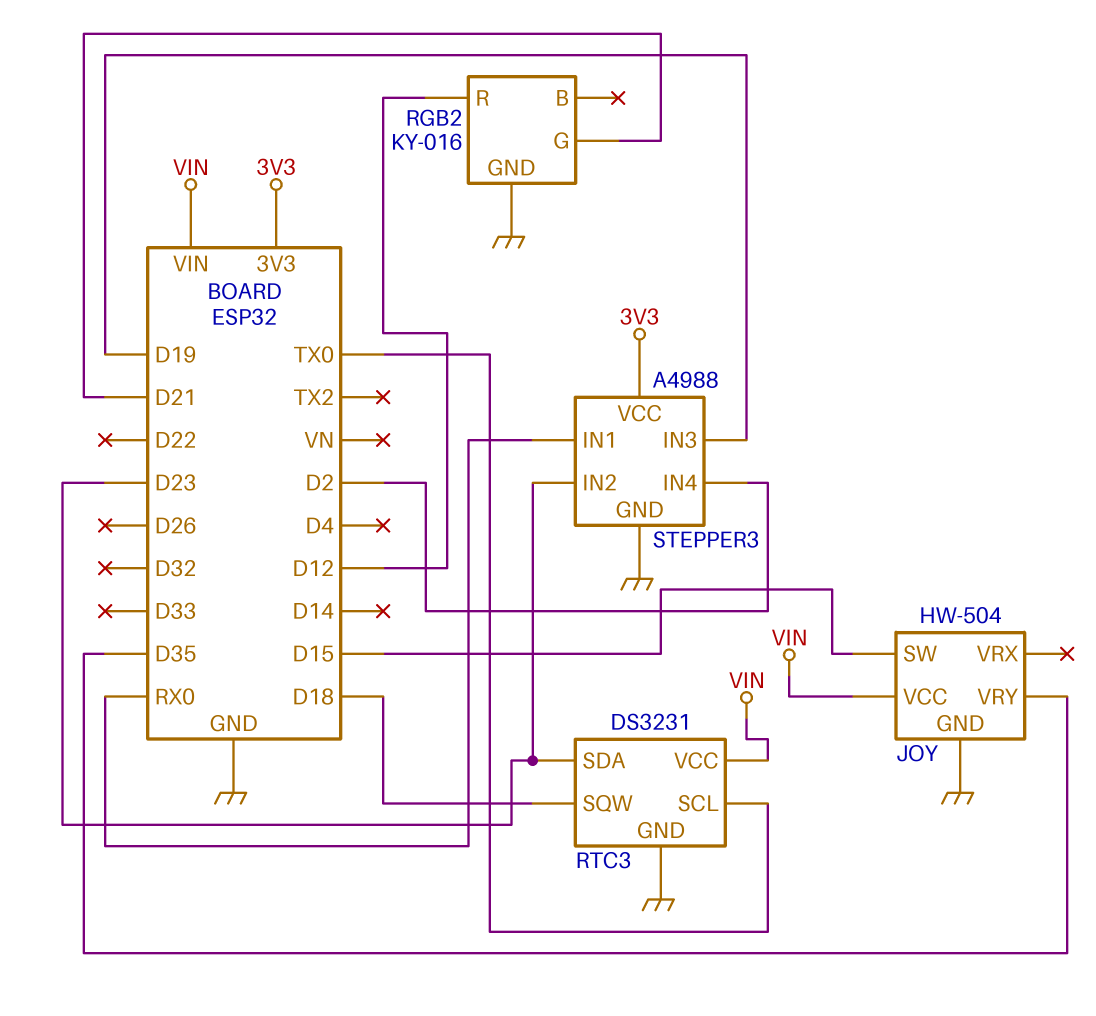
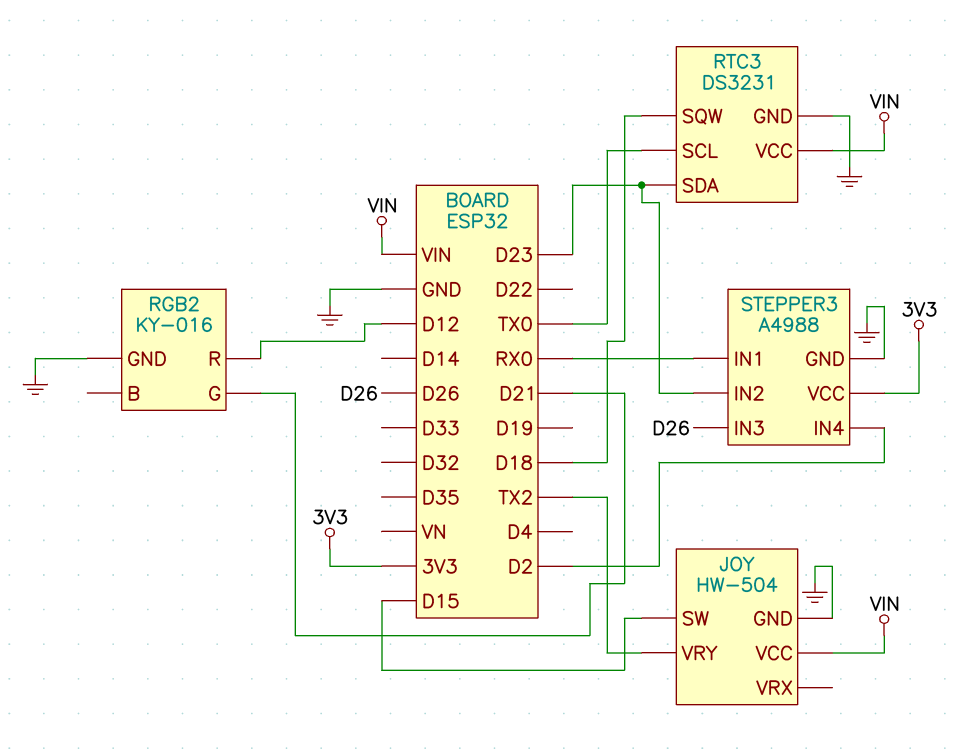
JOY pin VRY: D35 -> TX2
STEPPER3 pin IN3: D19 -> D26

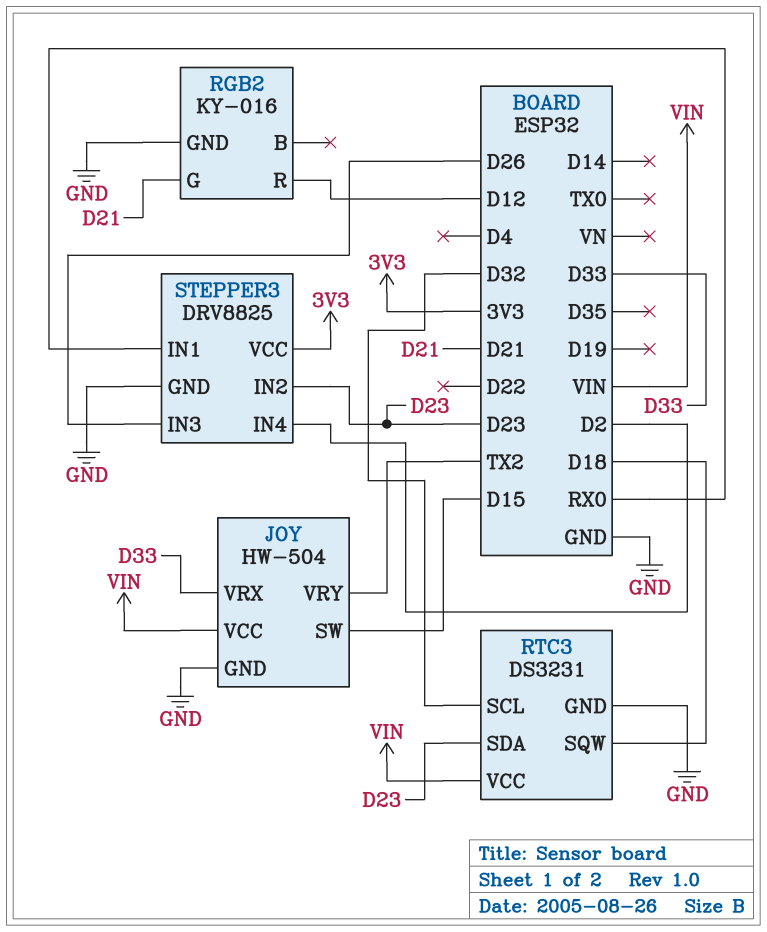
JOY pin VRX: none -> D33
RTC3 pin SCL: TX0 -> D32
STEPPER3: A4988 -> DRV8825

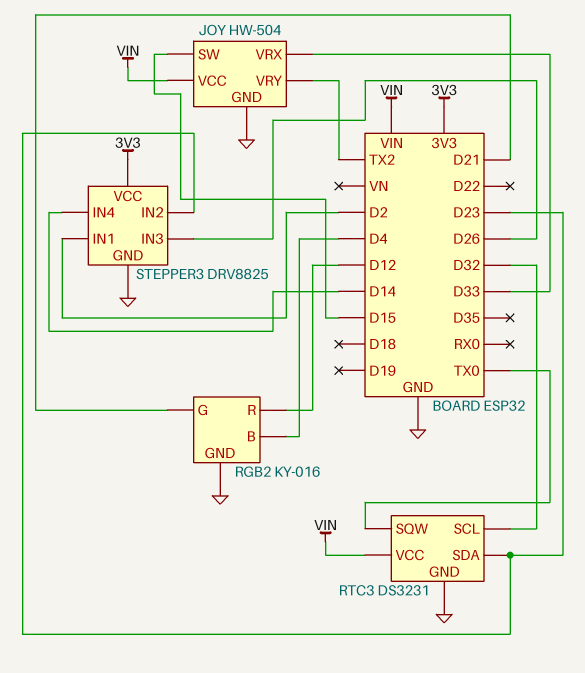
RGB2 pin B: none -> D4
RTC3 pin SQW: D18 -> TX0
STEPPER3 pin IN1: RX0 -> D2
STEPPER3 pin IN4: D2 -> D14

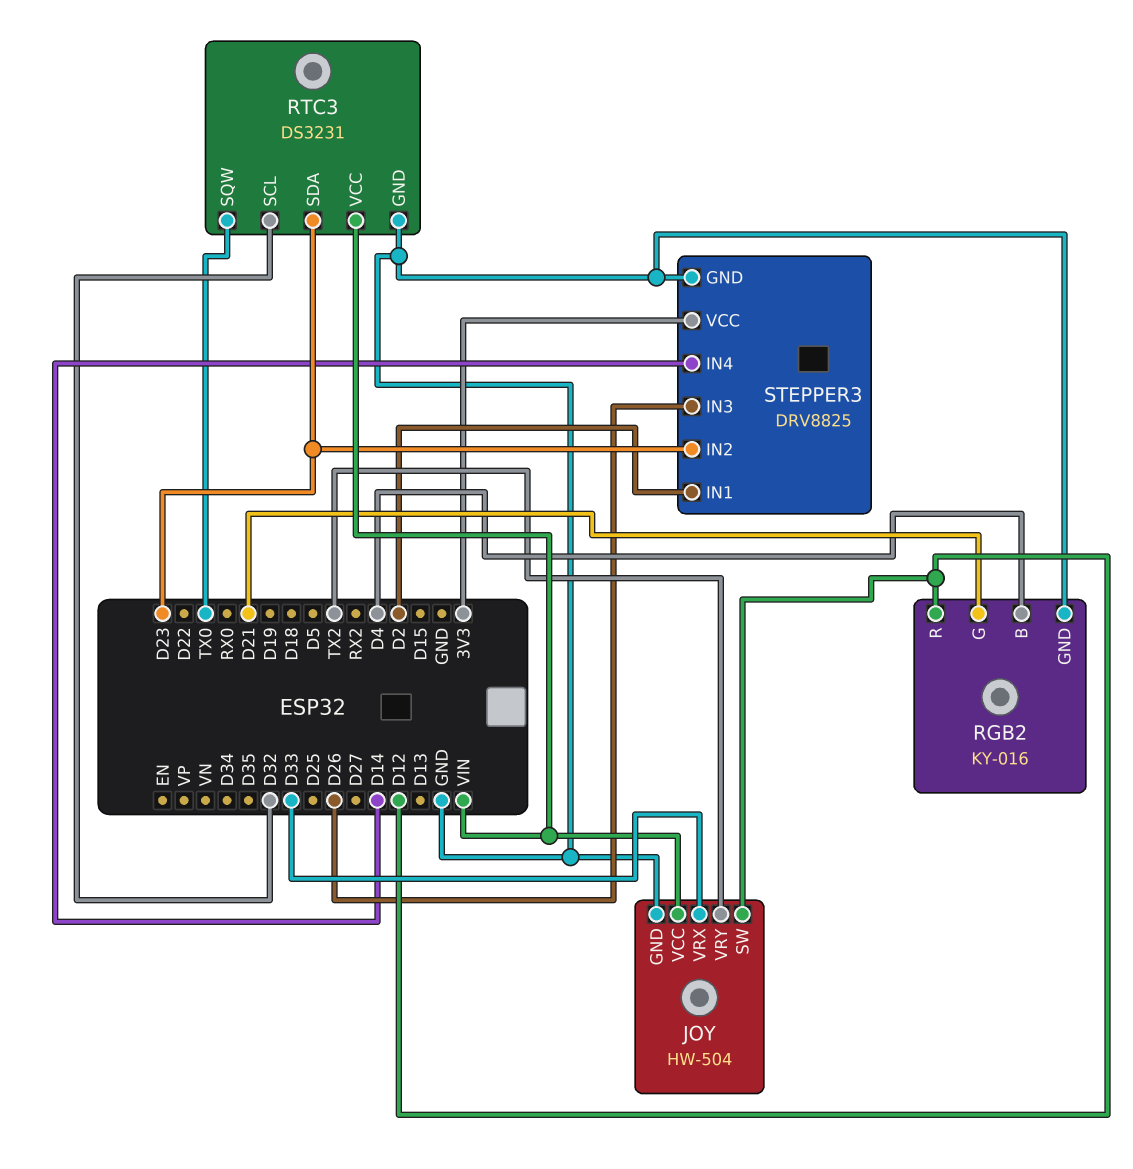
JOY pin SW: D15 -> D12

